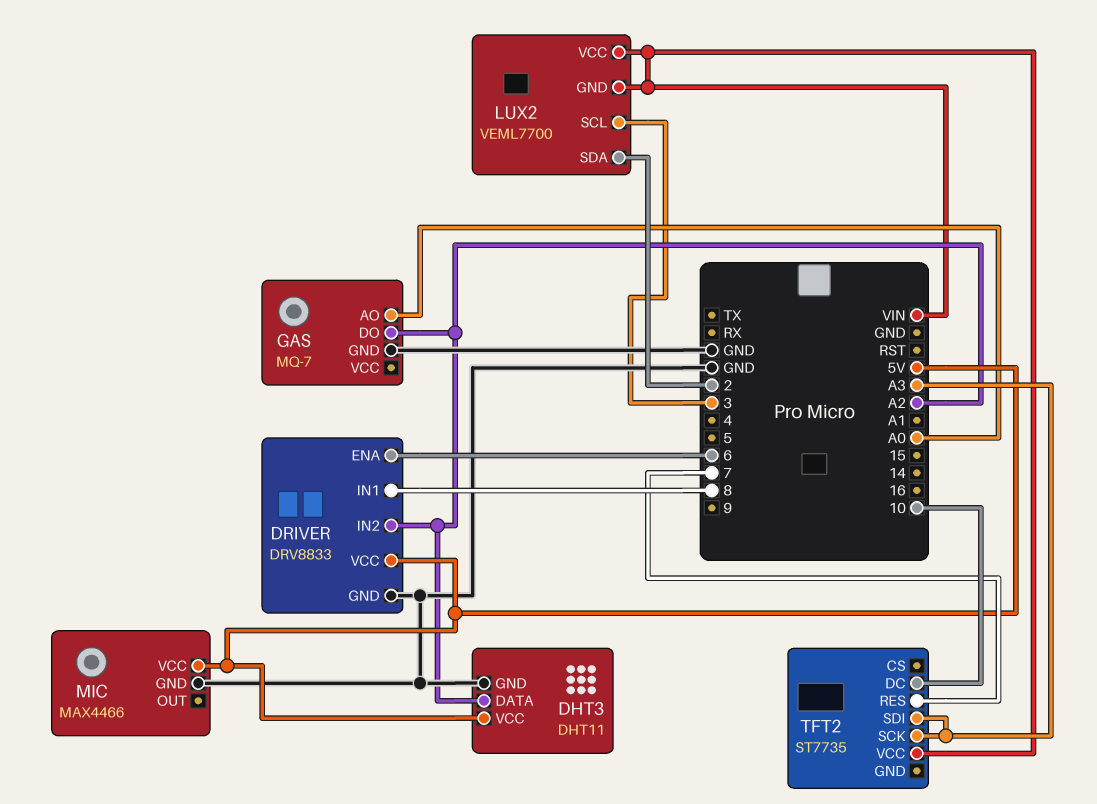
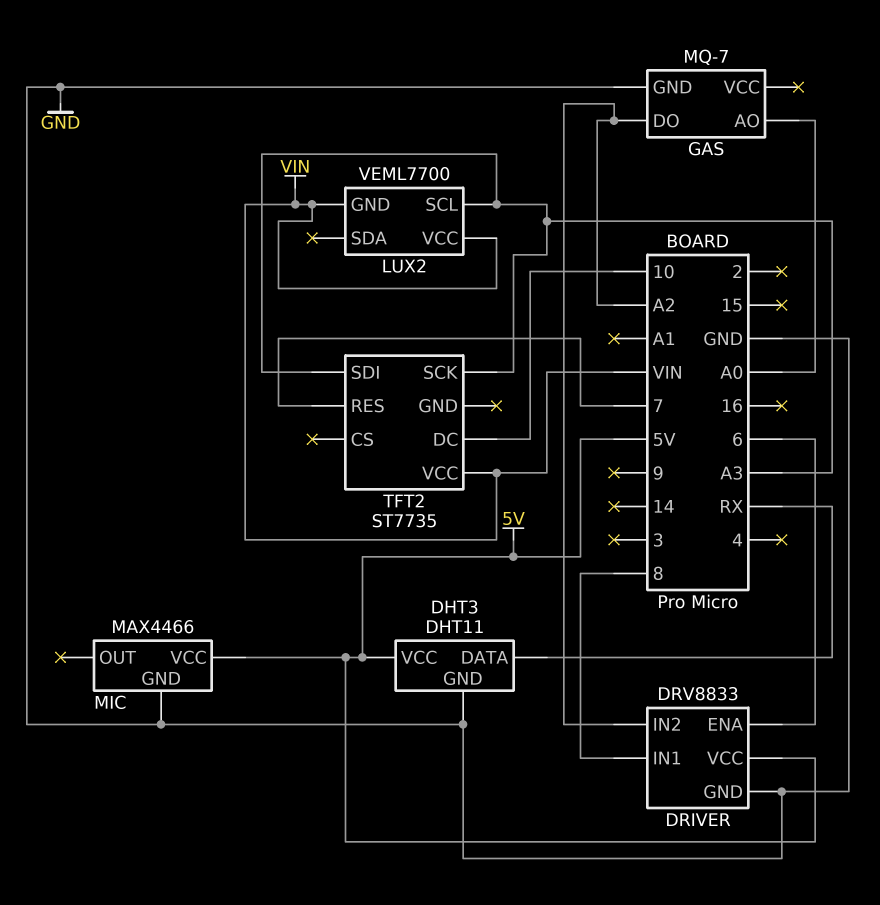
DHT3 pin DATA: A2 -> RX
LUX2 pin SCL: 3 -> A3
LUX2 pin SDA: 2 -> none

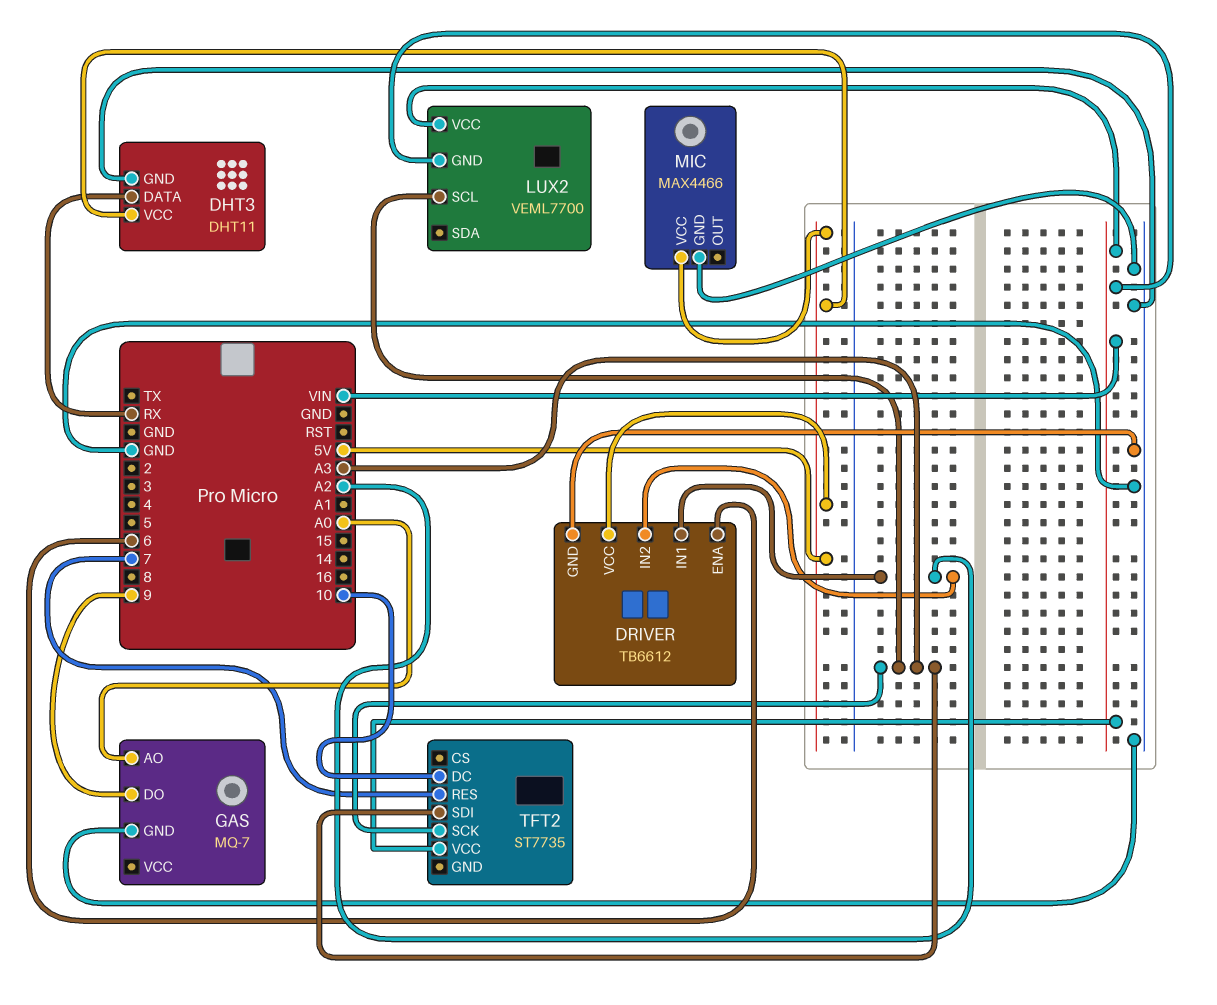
DRIVER: DRV8833 -> TB6612
DRIVER pin IN1: 8 -> A2
GAS pin DO: A2 -> 9

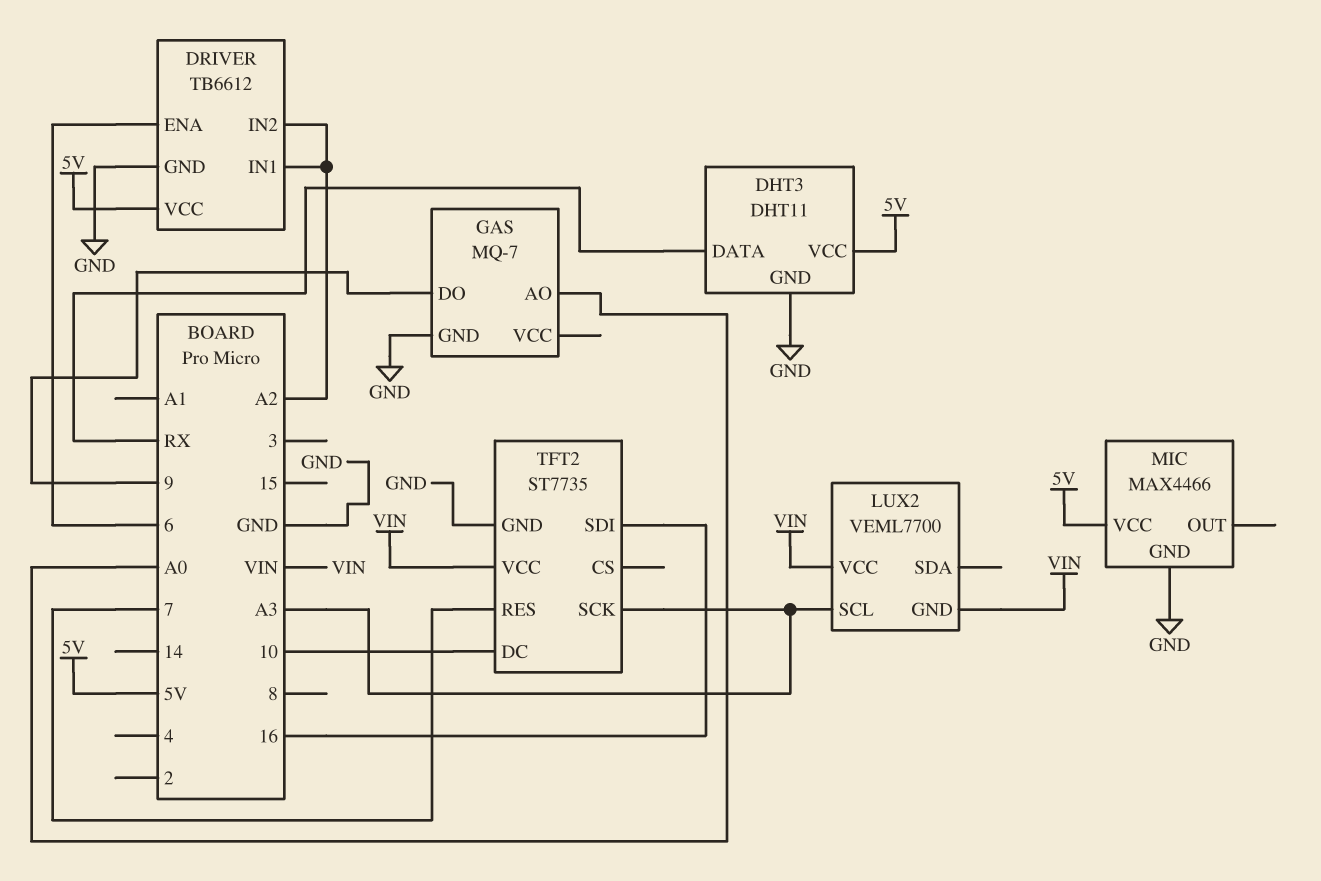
TFT2 pin GND: none -> GND
TFT2 pin SDI: A3 -> 16

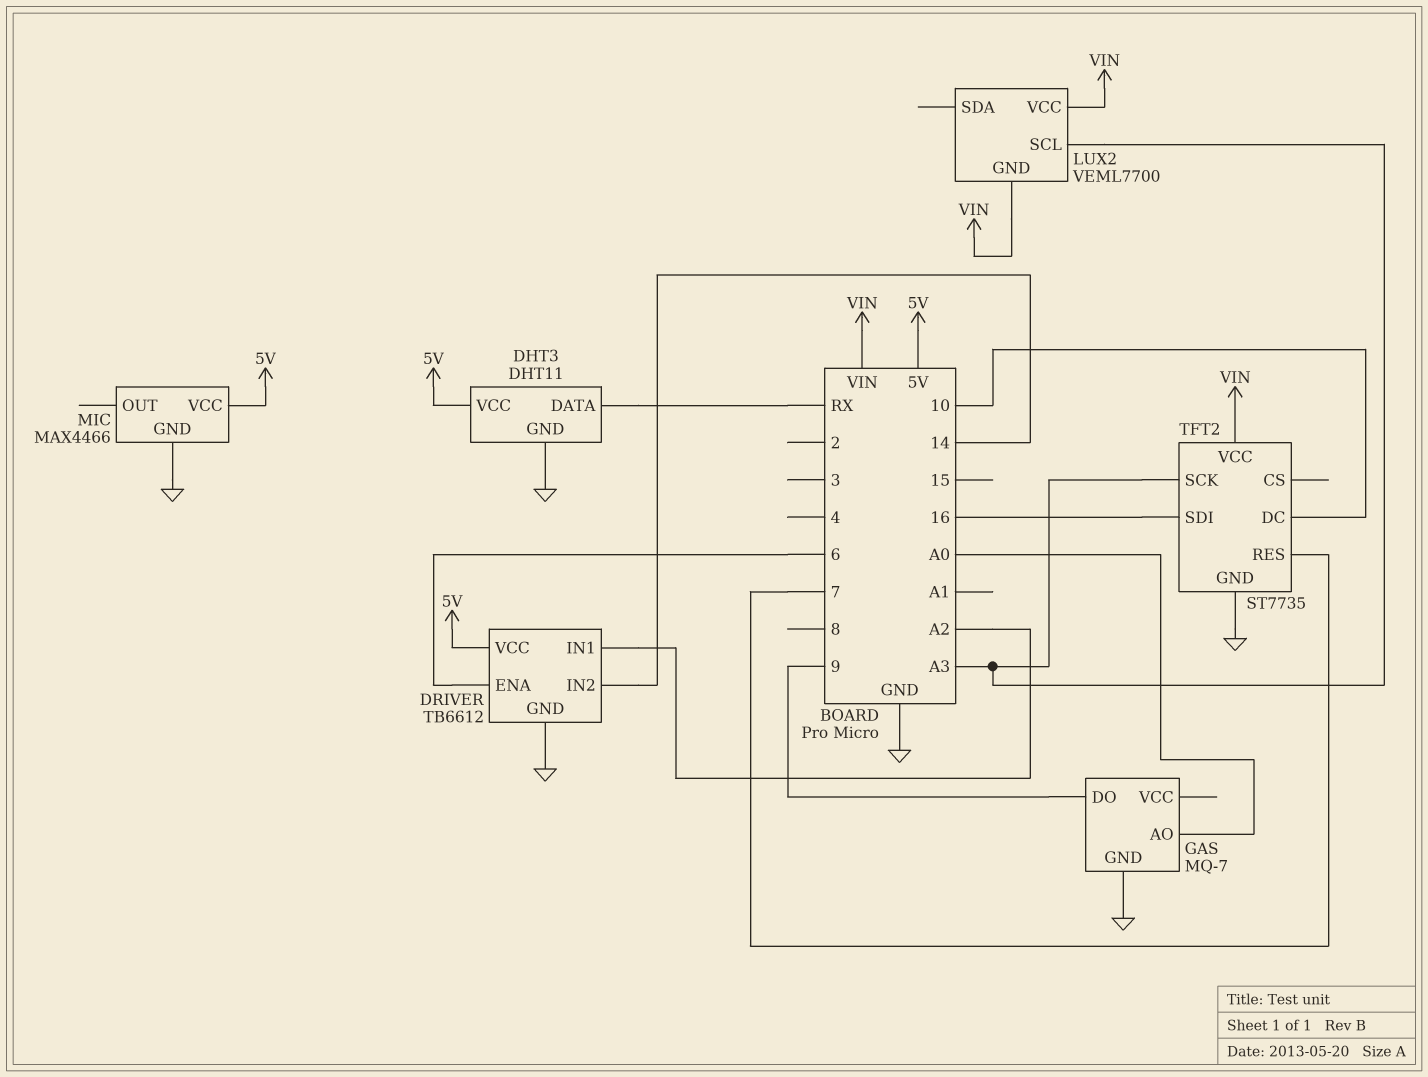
DRIVER pin IN2: A2 -> 14

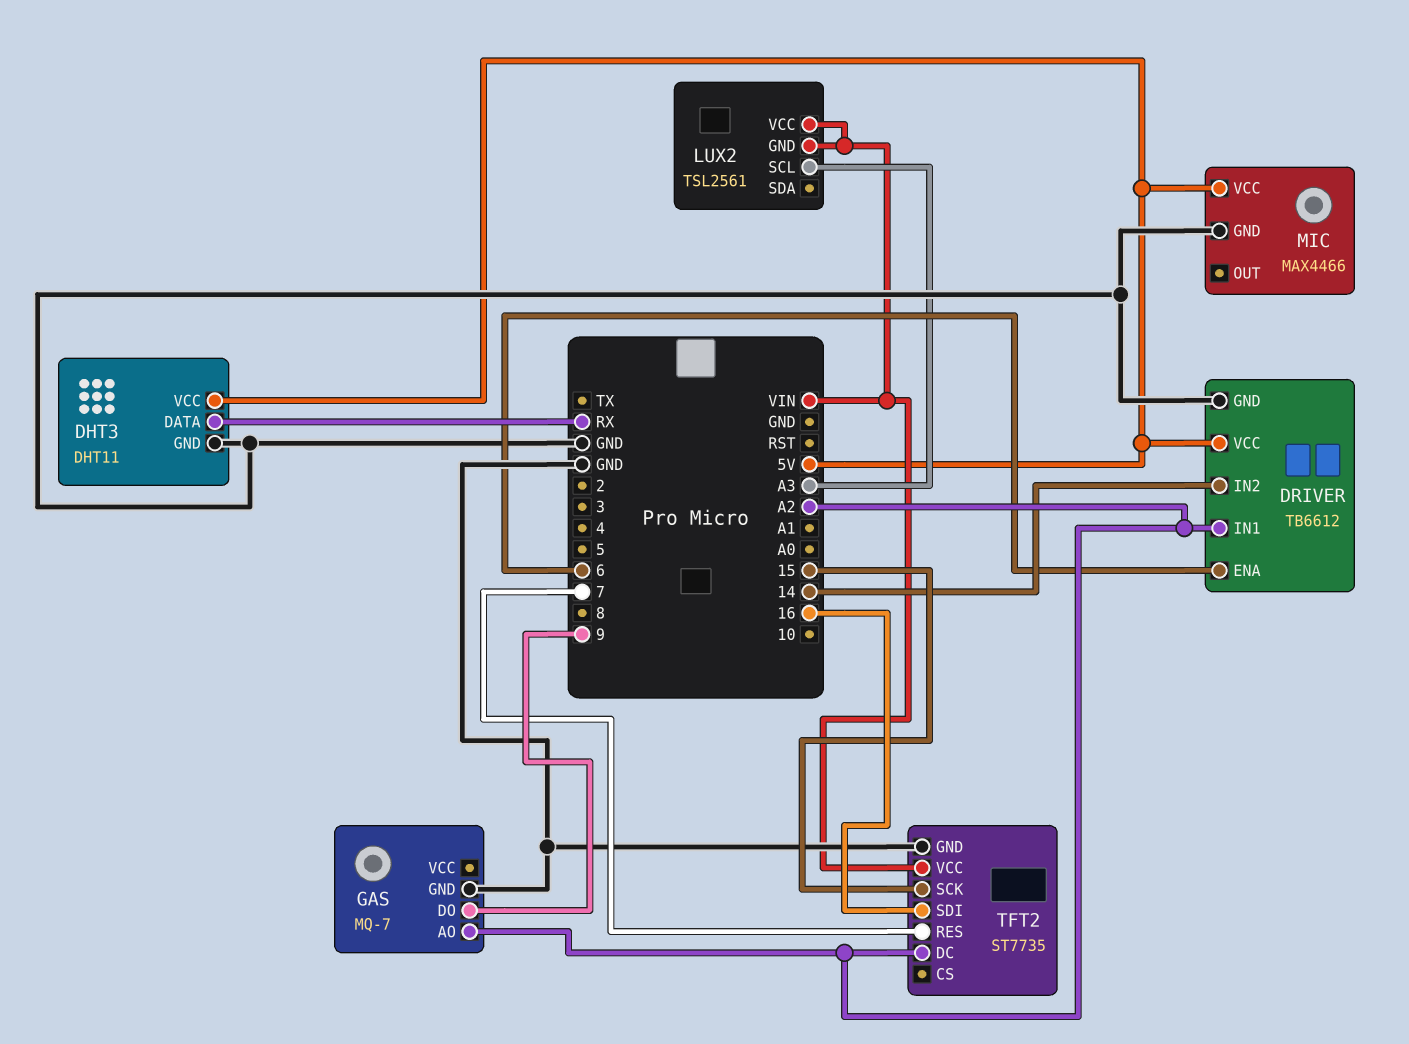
GAS pin AO: A0 -> A2
LUX2: VEML7700 -> TSL2561
TFT2 pin DC: 10 -> A2
TFT2 pin SCK: A3 -> 15

